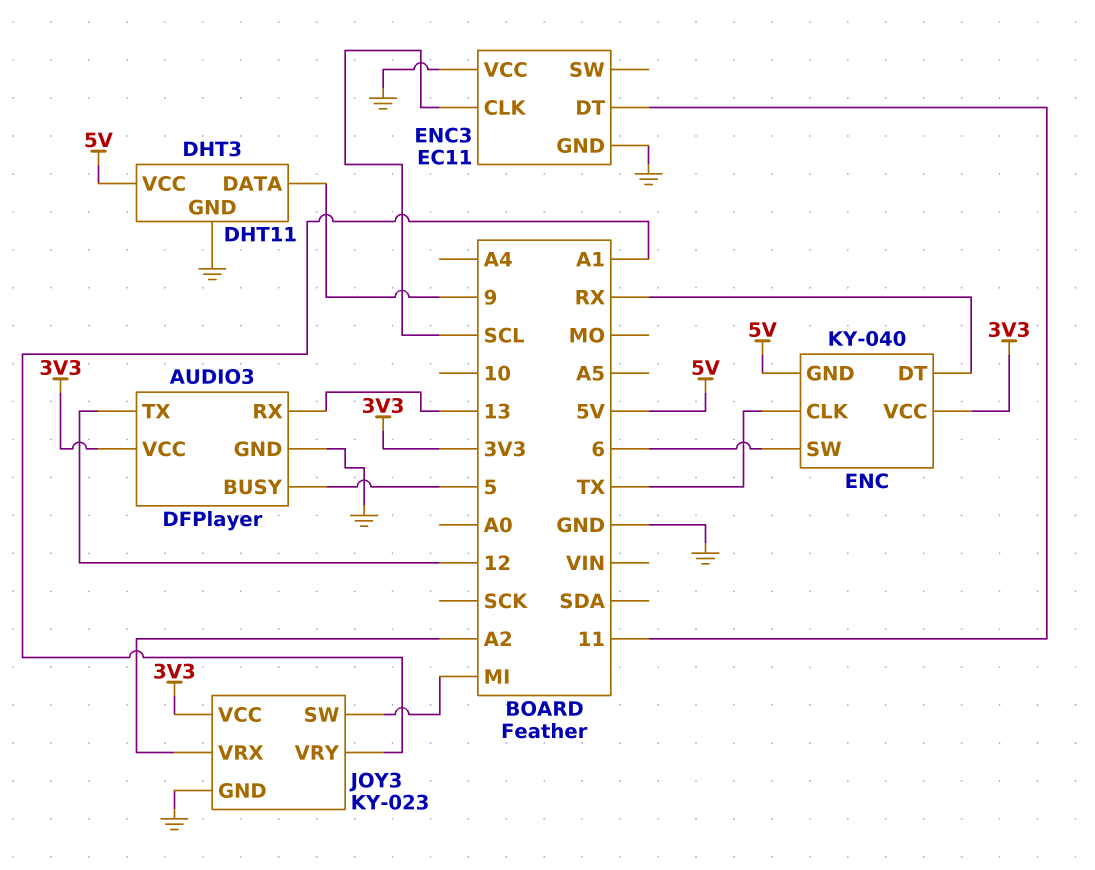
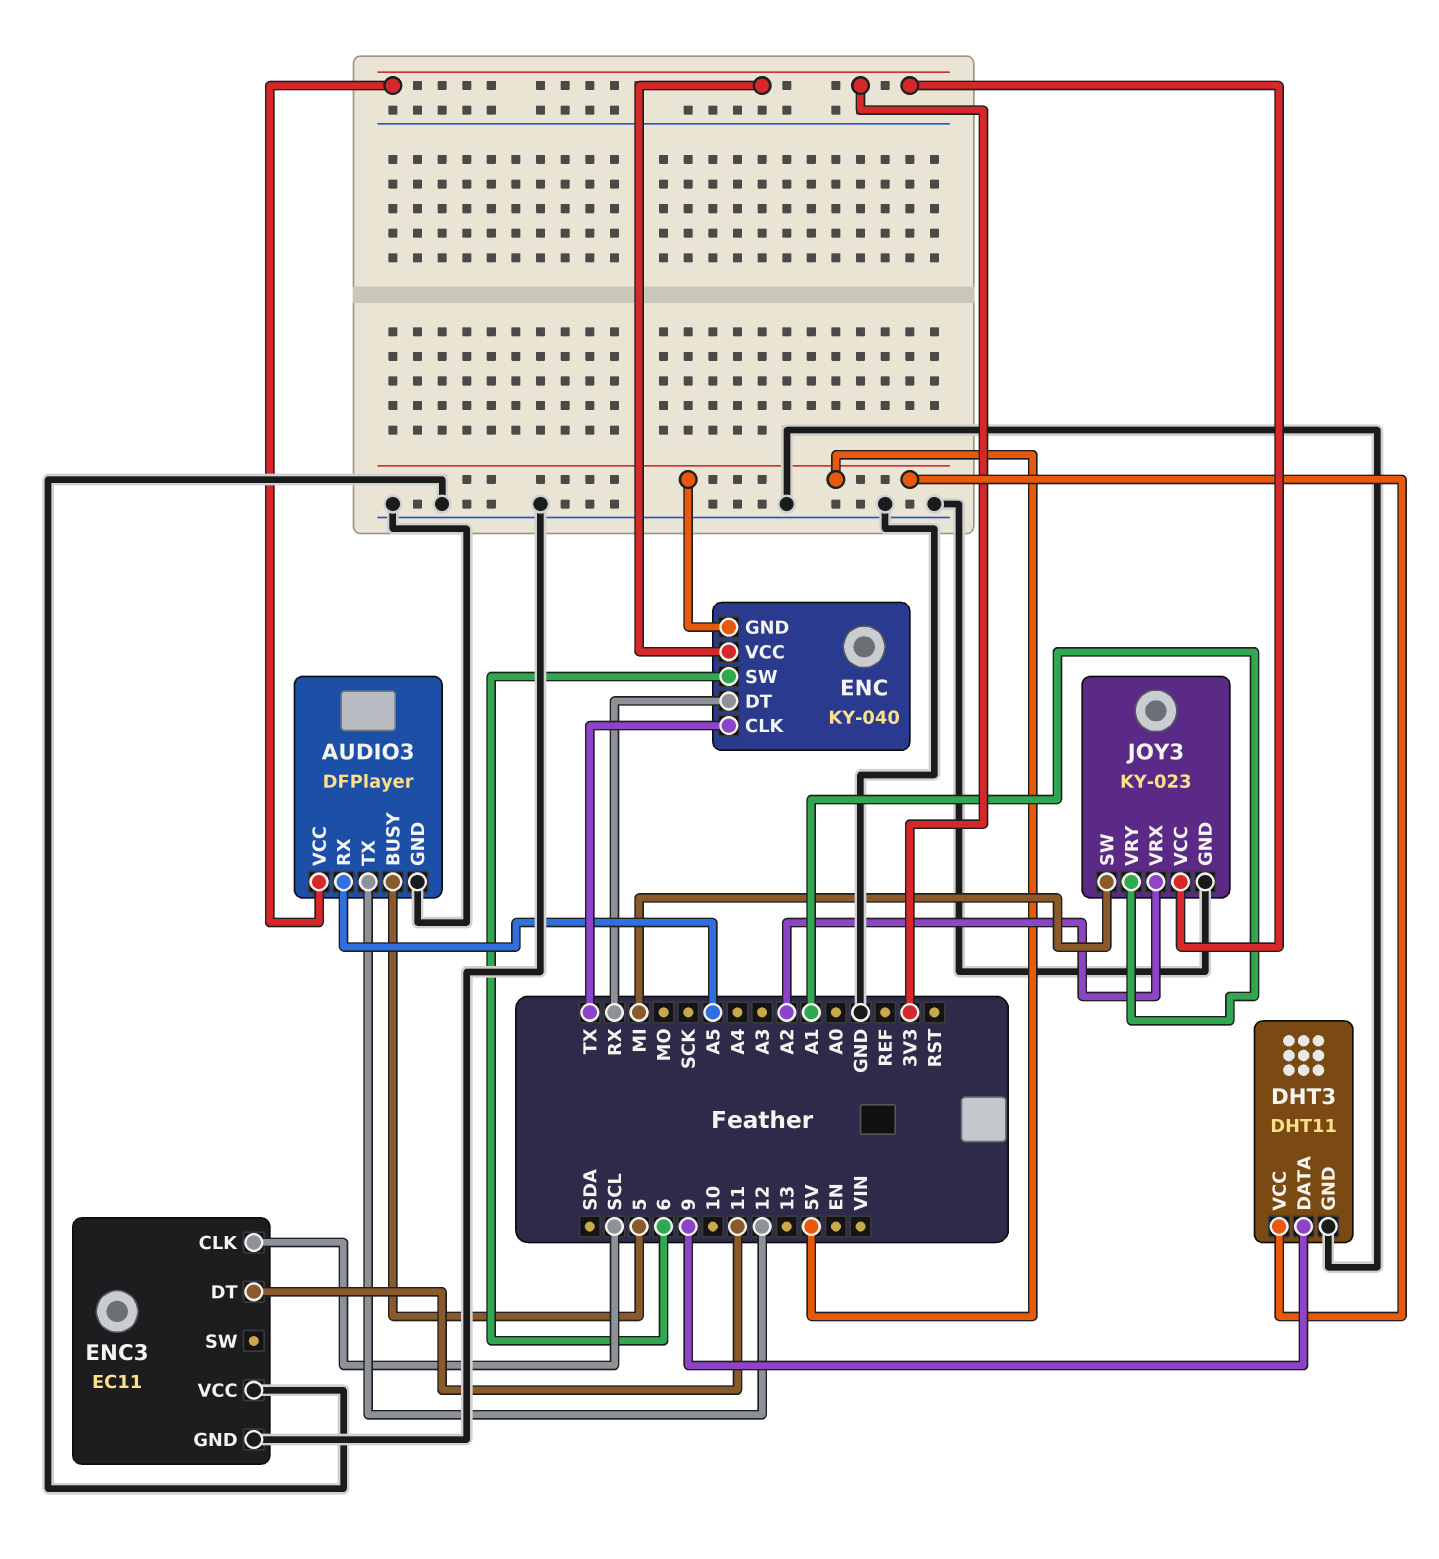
AUDIO3 pin RX: 13 -> A5

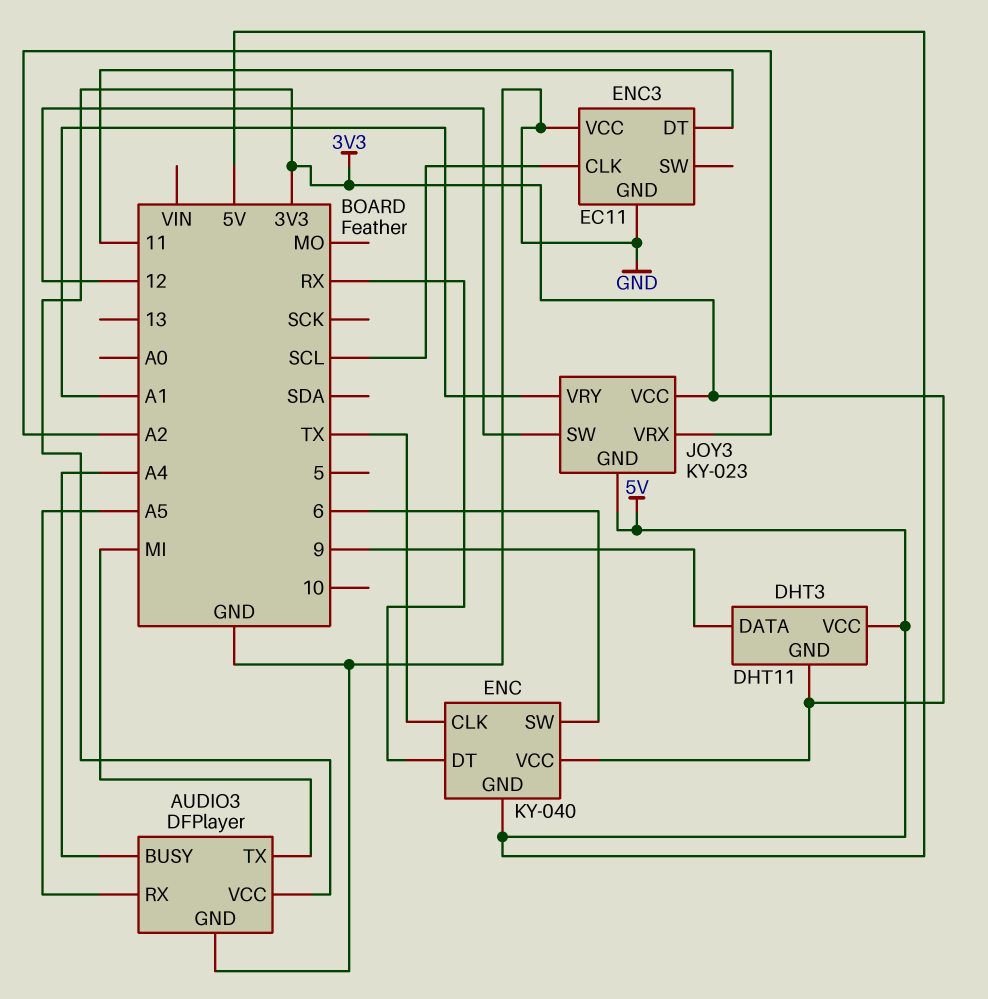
AUDIO3 pin BUSY: 5 -> A4
AUDIO3 pin TX: 12 -> MI
DHT3 pin GND: GND -> 3V3
JOY3 pin GND: GND -> 5V
JOY3 pin SW: MI -> 12

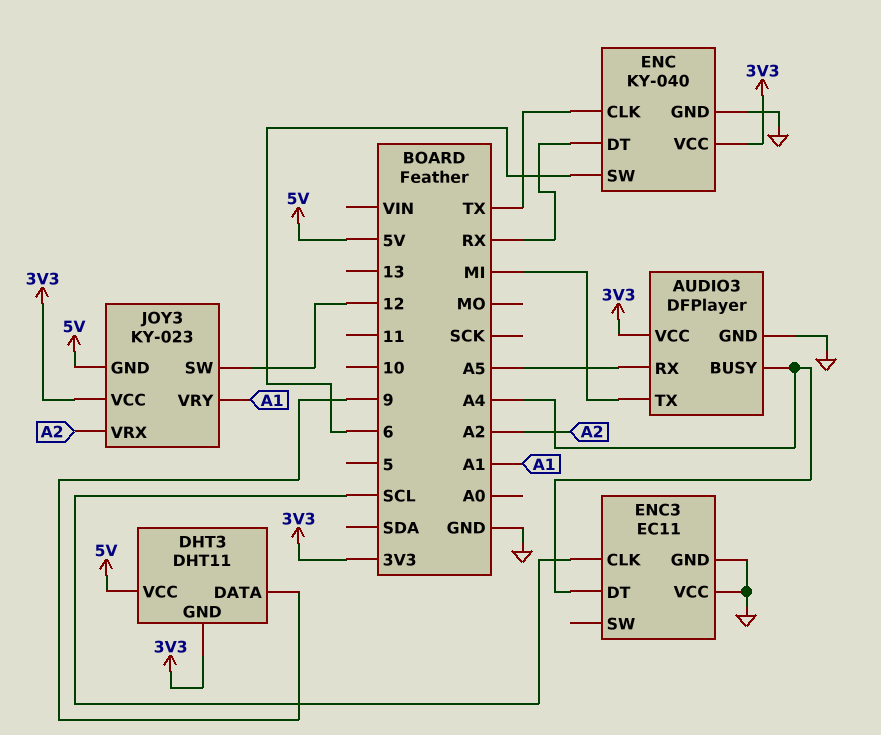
ENC pin GND: 5V -> GND
ENC3 pin DT: 11 -> A4

